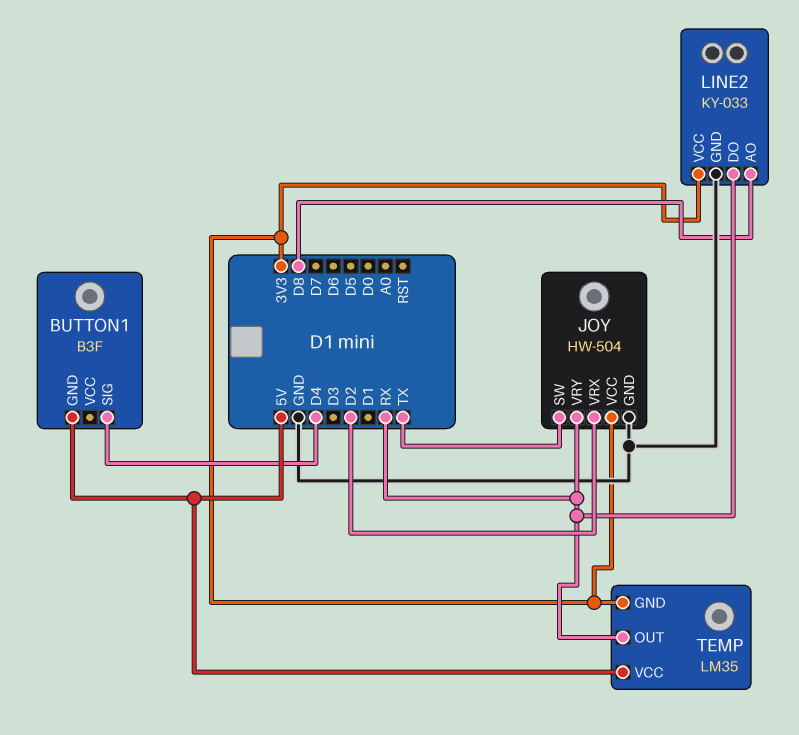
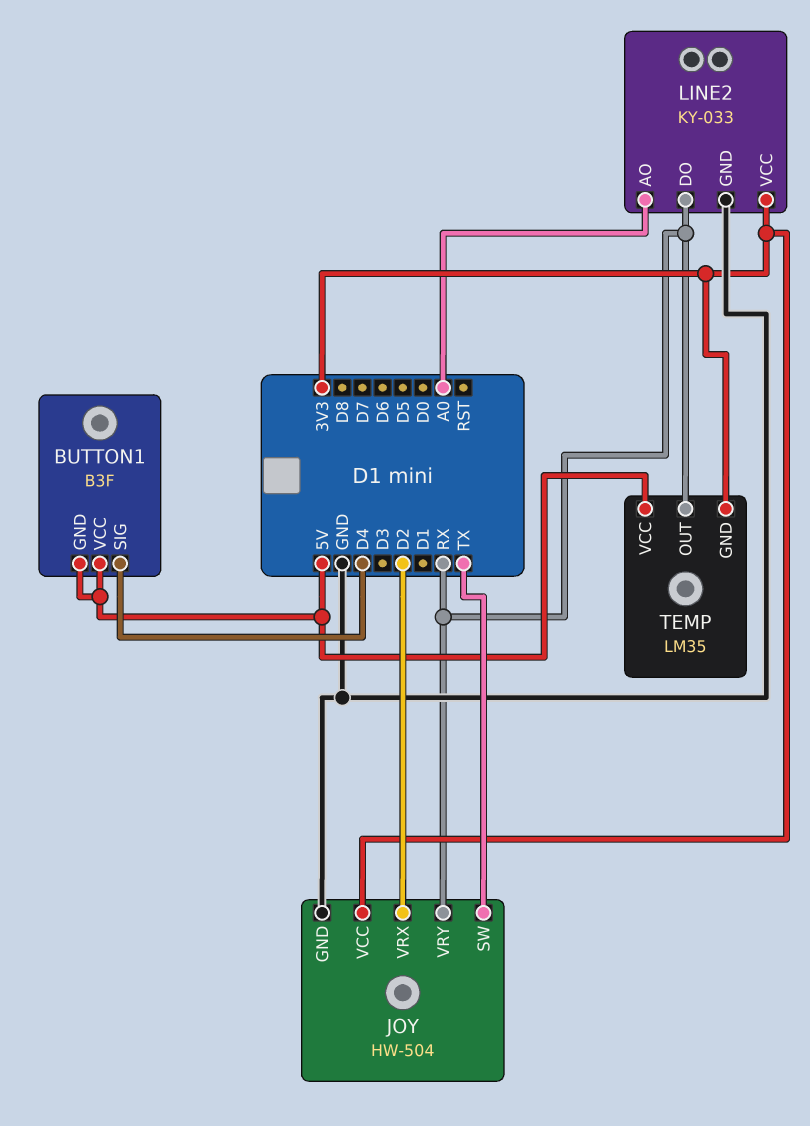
BUTTON1 pin VCC: none -> 5V
LINE2 pin AO: D8 -> A0

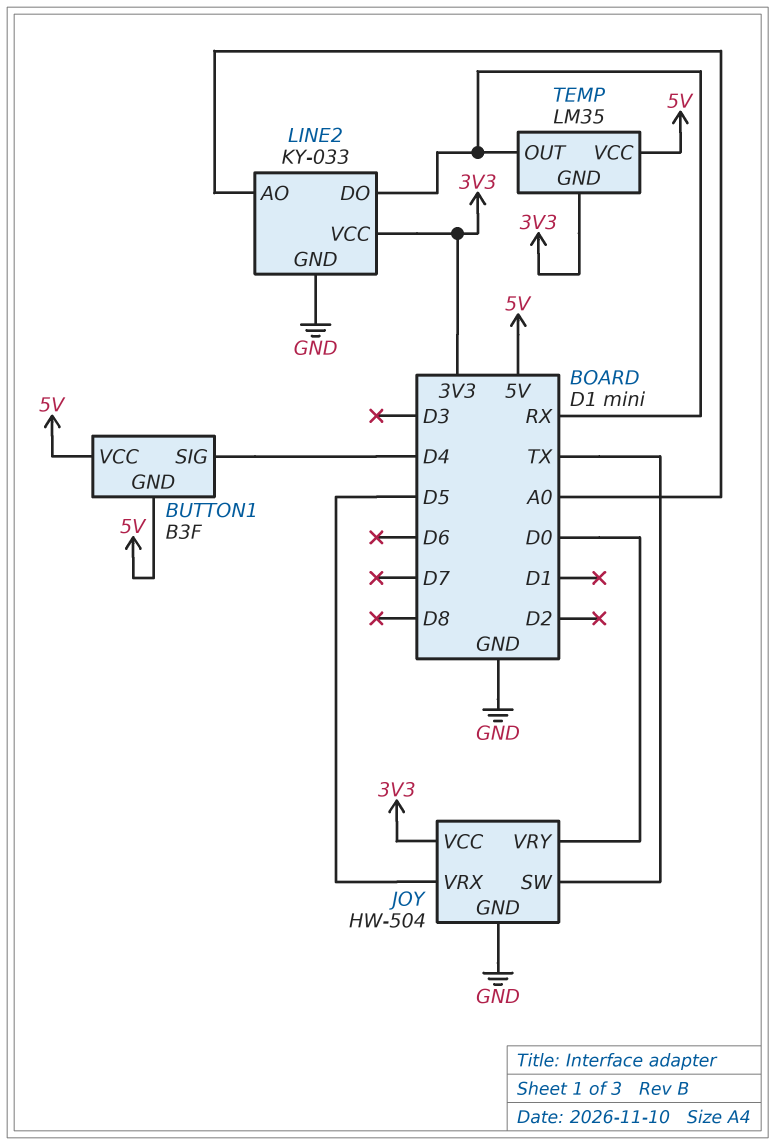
JOY pin VRX: D2 -> D5
JOY pin VRY: RX -> D0

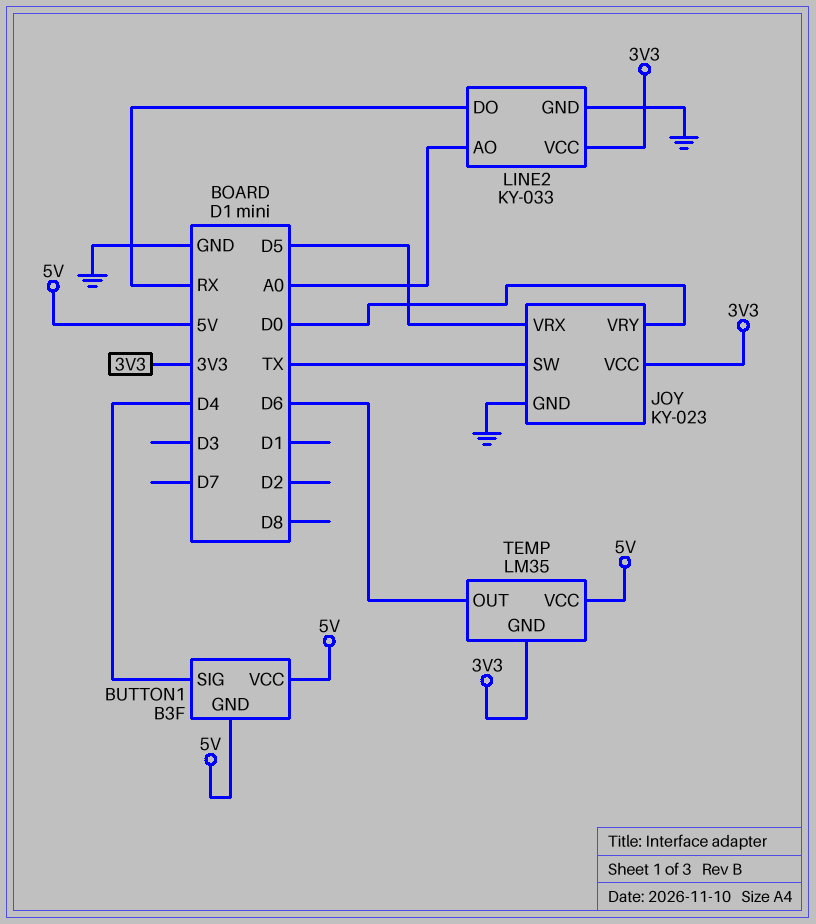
JOY: HW-504 -> KY-023
TEMP pin OUT: RX -> D6

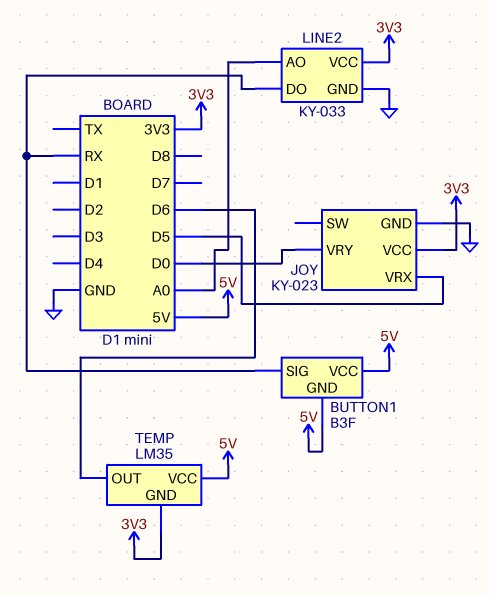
BUTTON1 pin SIG: D4 -> RX
JOY pin SW: TX -> none

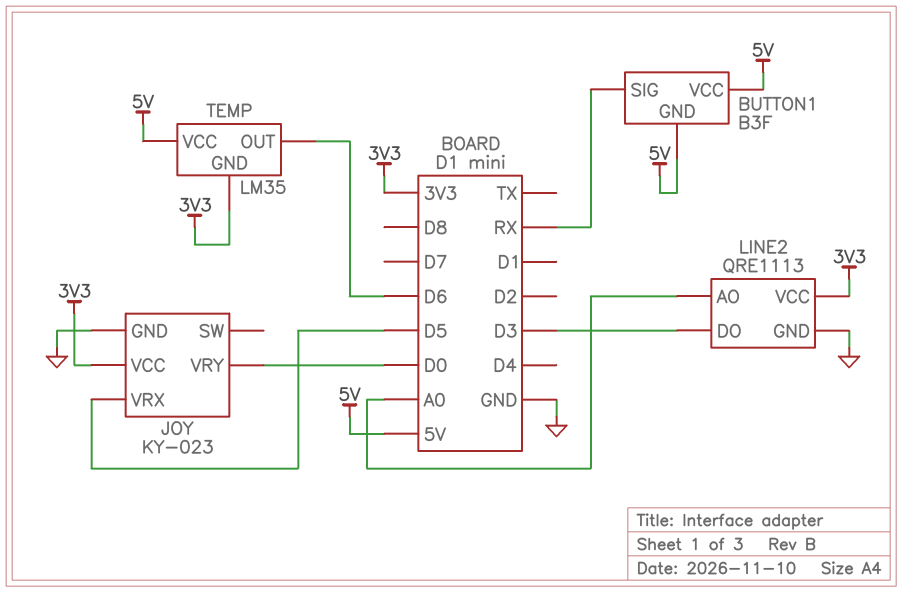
LINE2: KY-033 -> QRE1113
LINE2 pin DO: RX -> D3

